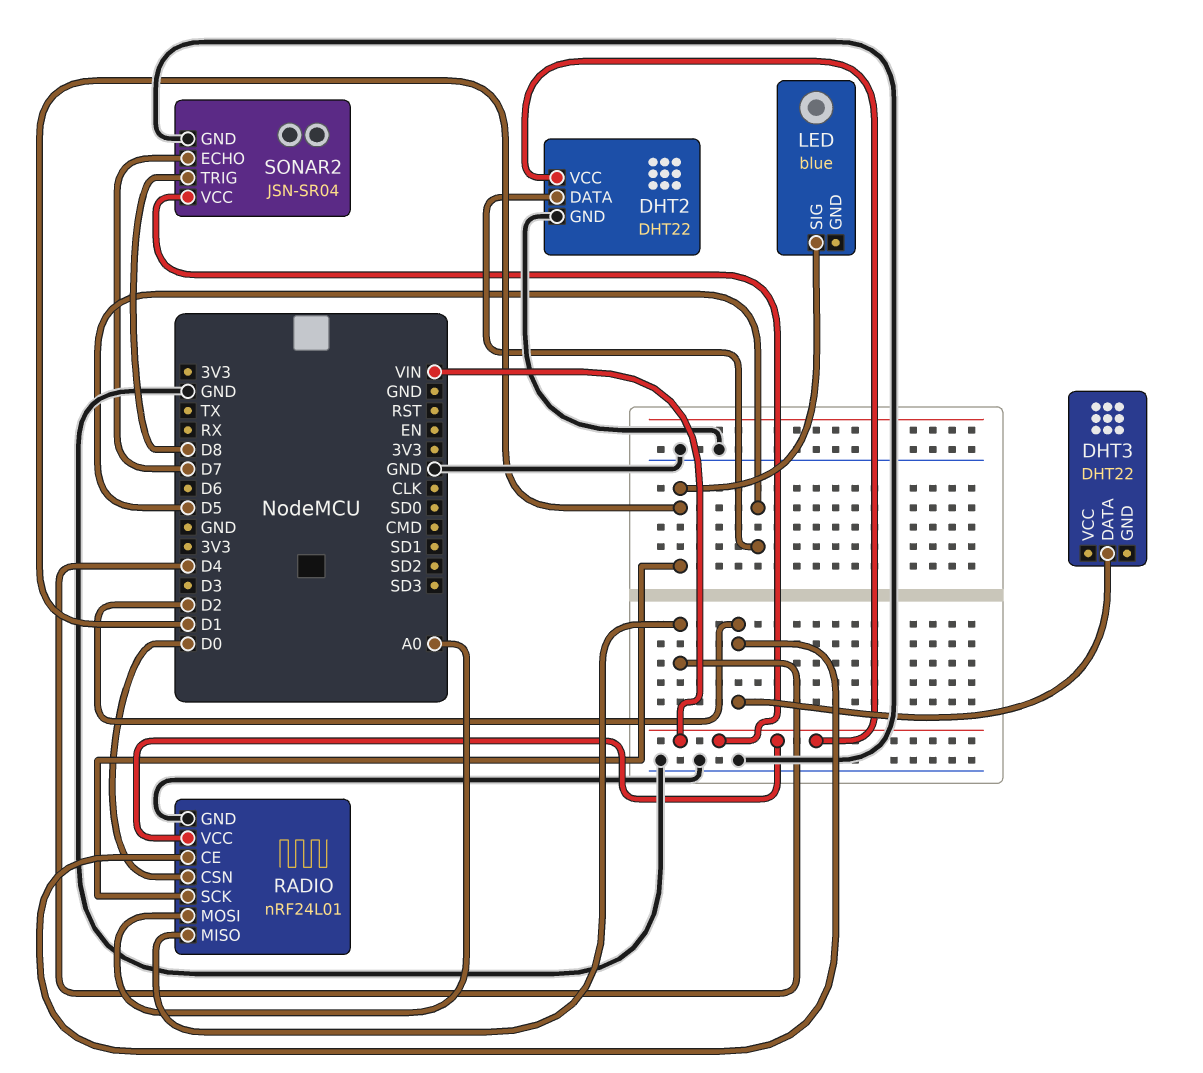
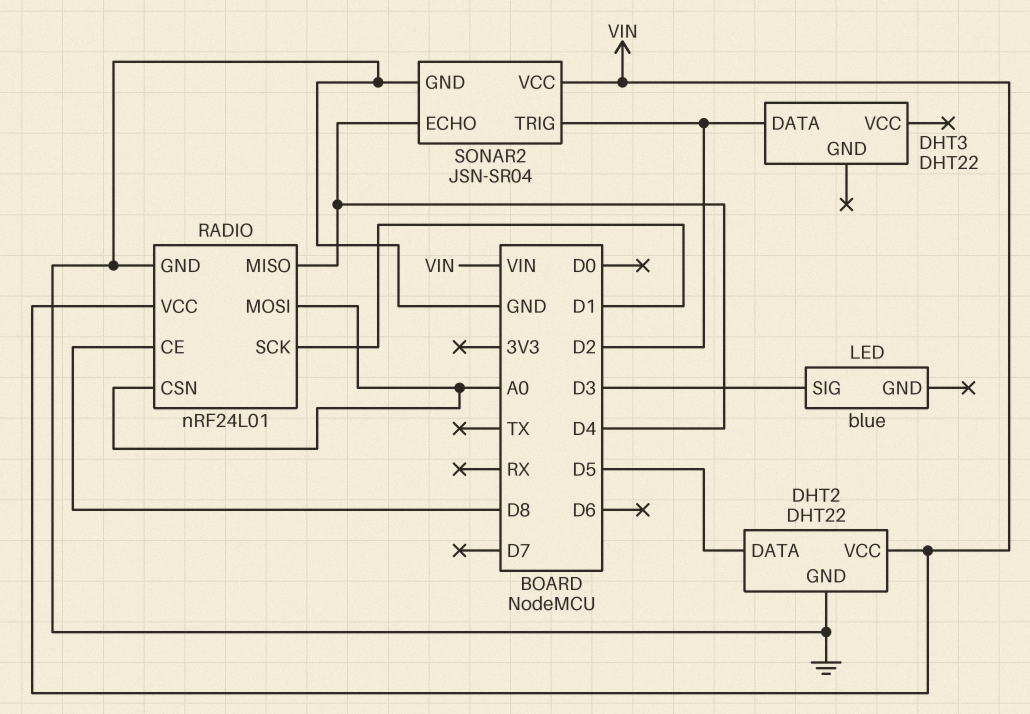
LED pin SIG: D1 -> D3
RADIO pin CE: D2 -> D8
RADIO pin CSN: D0 -> A0
SONAR2 pin ECHO: D7 -> D4
SONAR2 pin TRIG: D8 -> D2

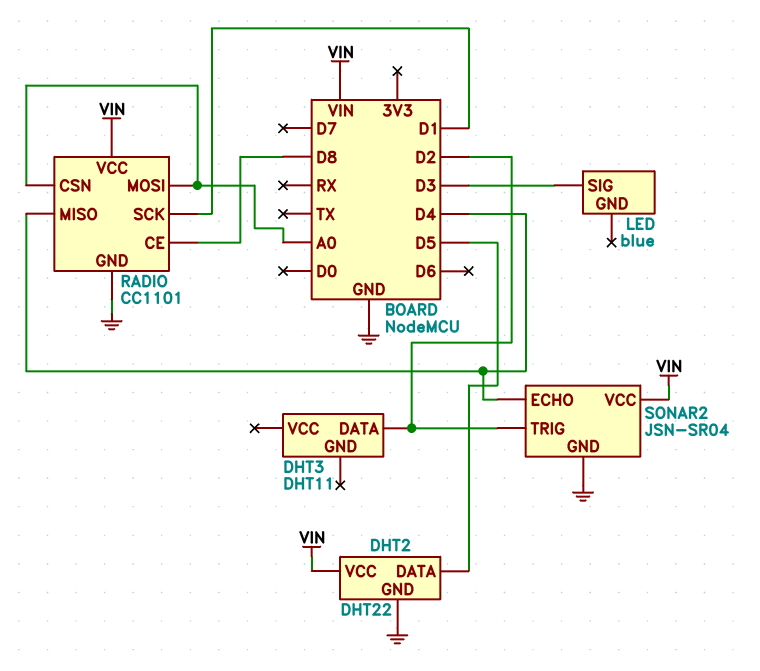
DHT3: DHT22 -> DHT11
RADIO: nRF24L01 -> CC1101

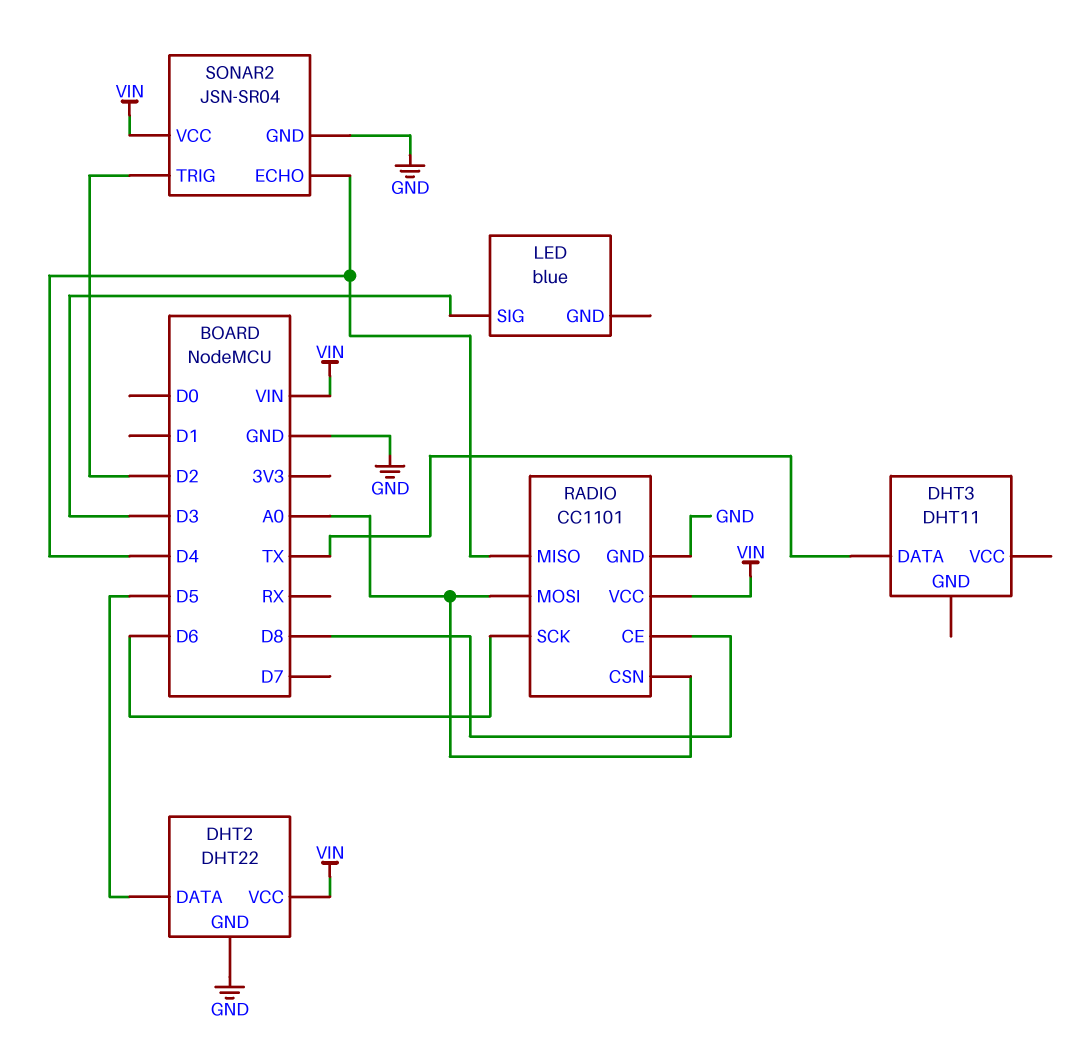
DHT3 pin DATA: D2 -> TX
RADIO pin SCK: D1 -> D6

